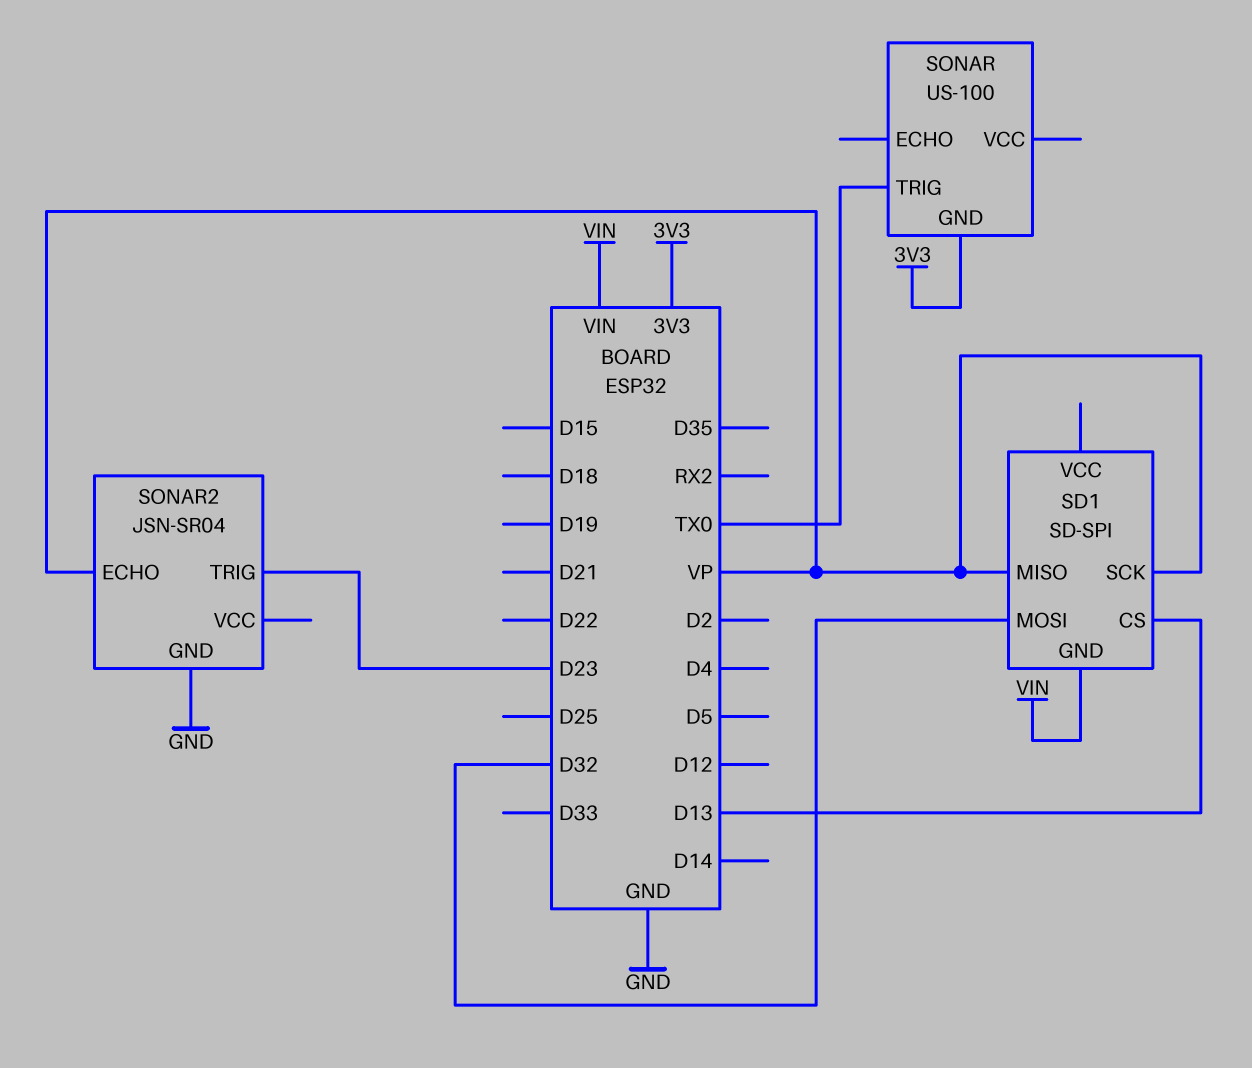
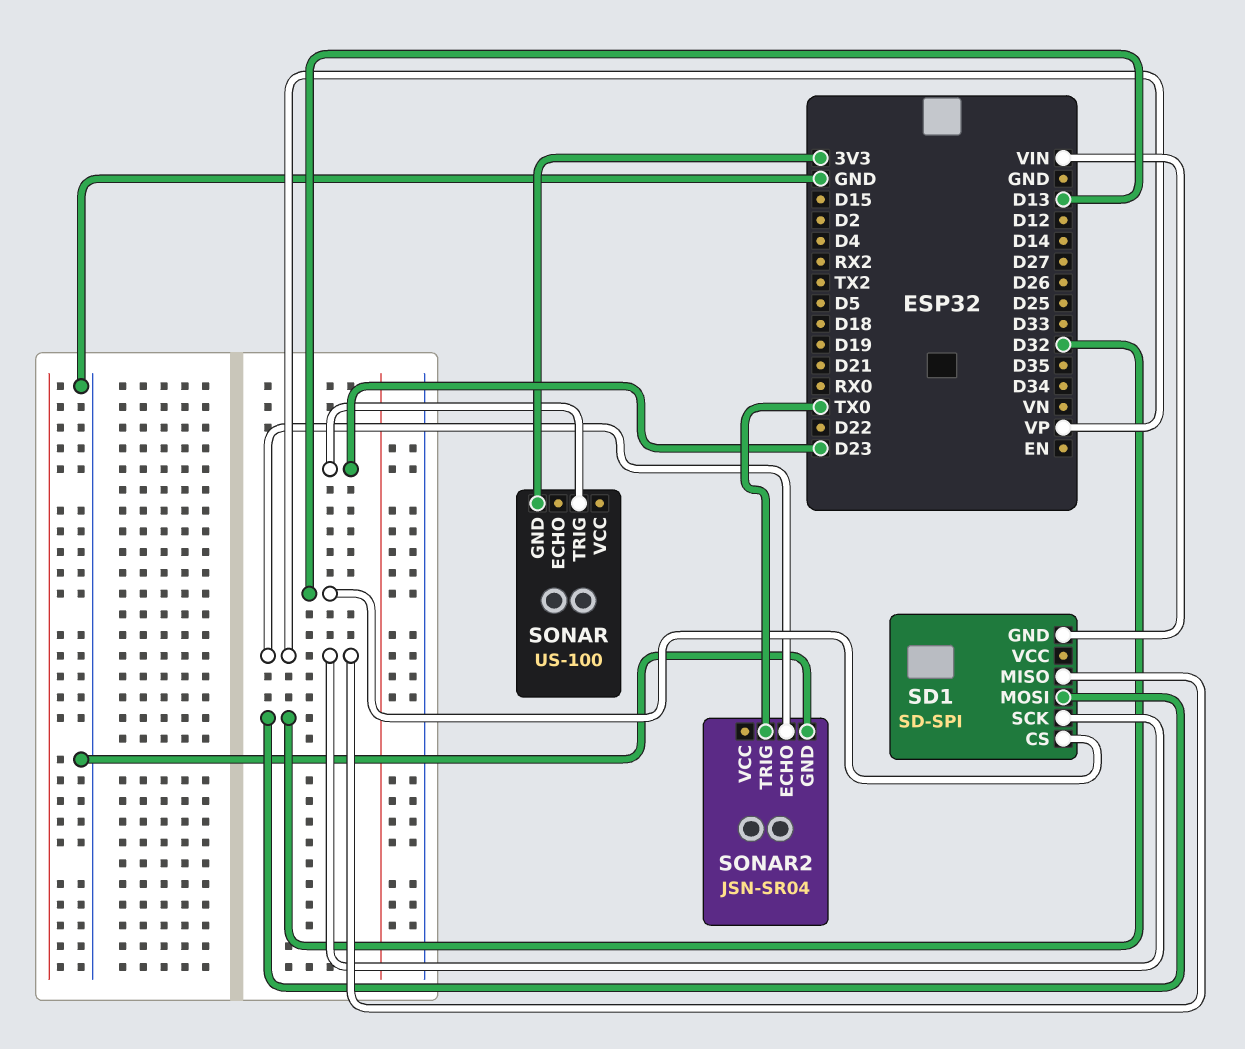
SONAR pin TRIG: TX0 -> D23
SONAR2 pin TRIG: D23 -> TX0

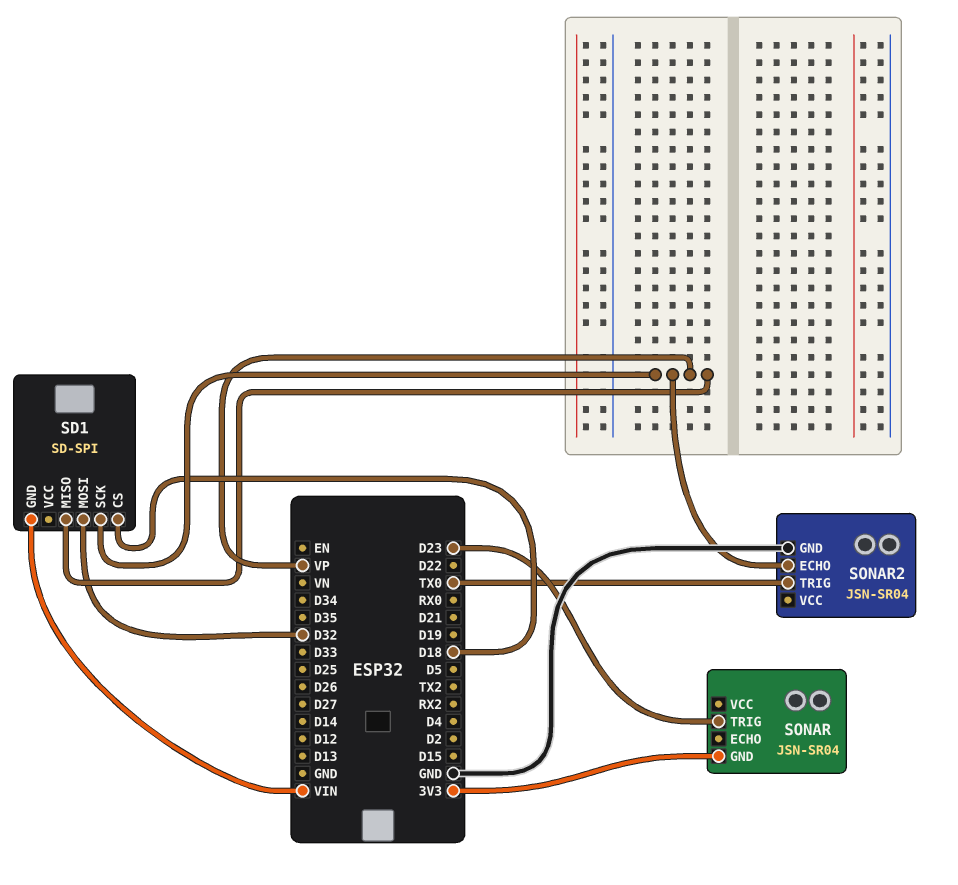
SD1 pin CS: D13 -> D18
SONAR: US-100 -> JSN-SR04

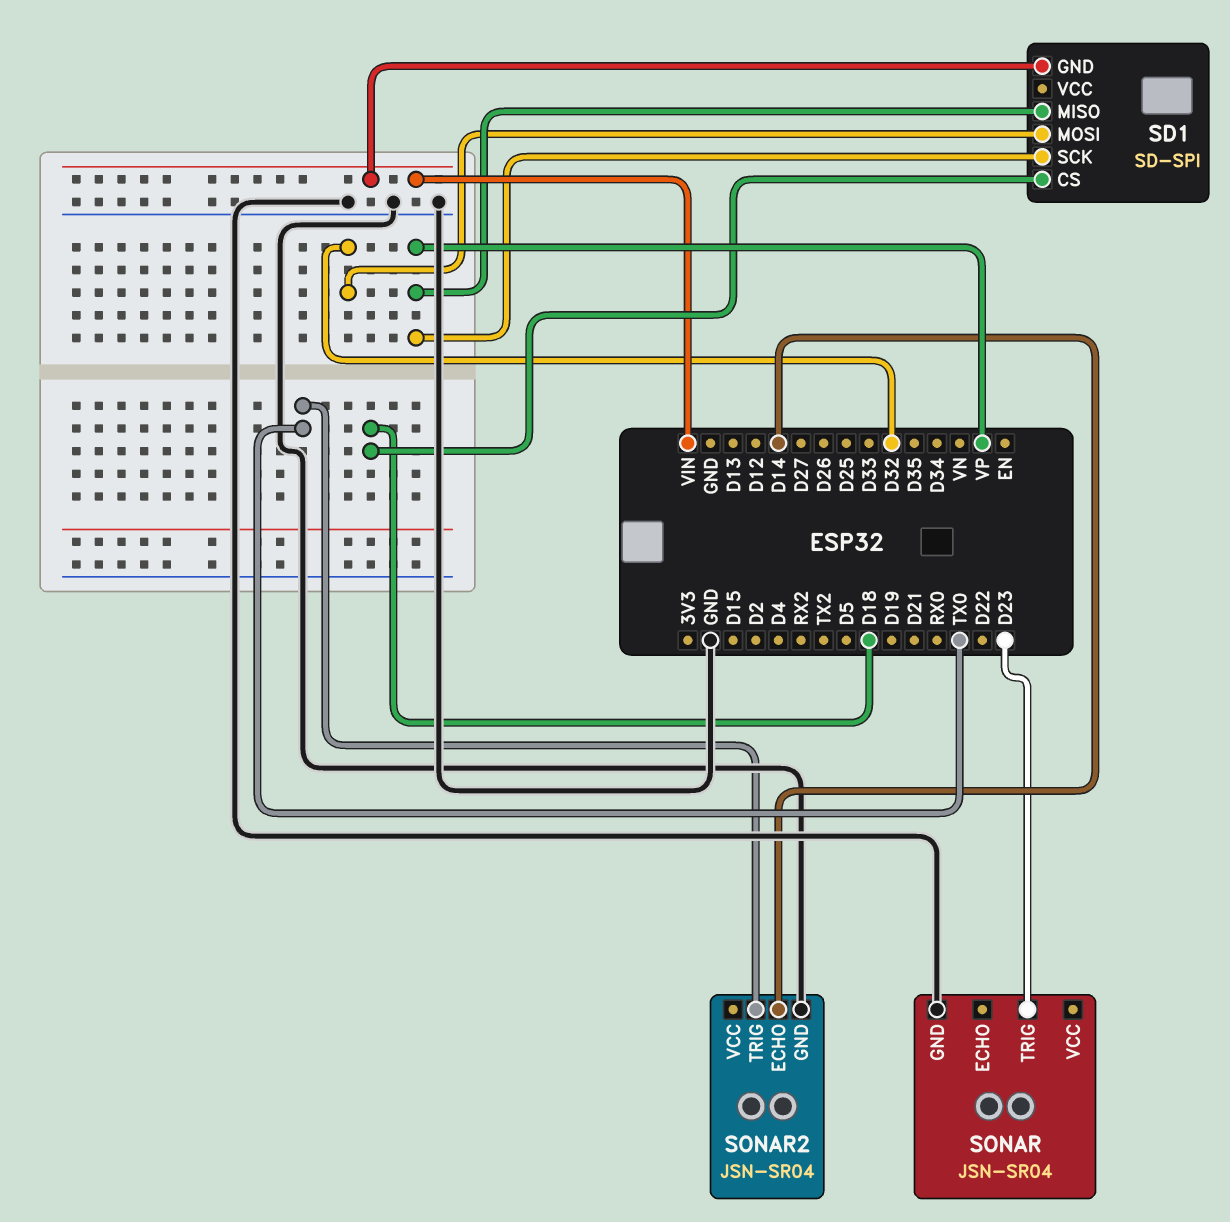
SONAR pin GND: 3V3 -> GND
SONAR2 pin ECHO: VP -> D14

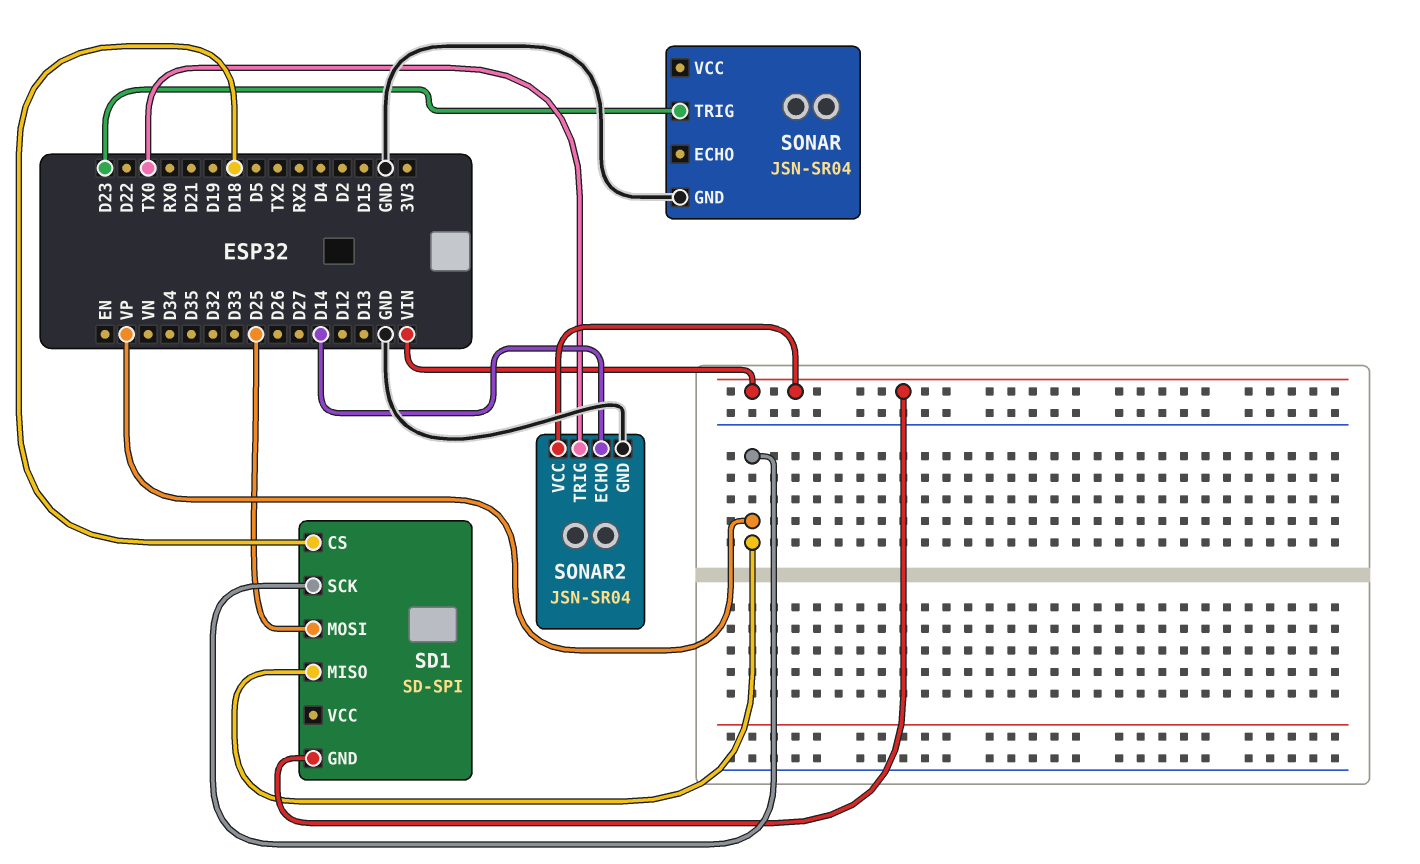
SD1 pin MOSI: D32 -> D25
SONAR2 pin VCC: none -> VIN

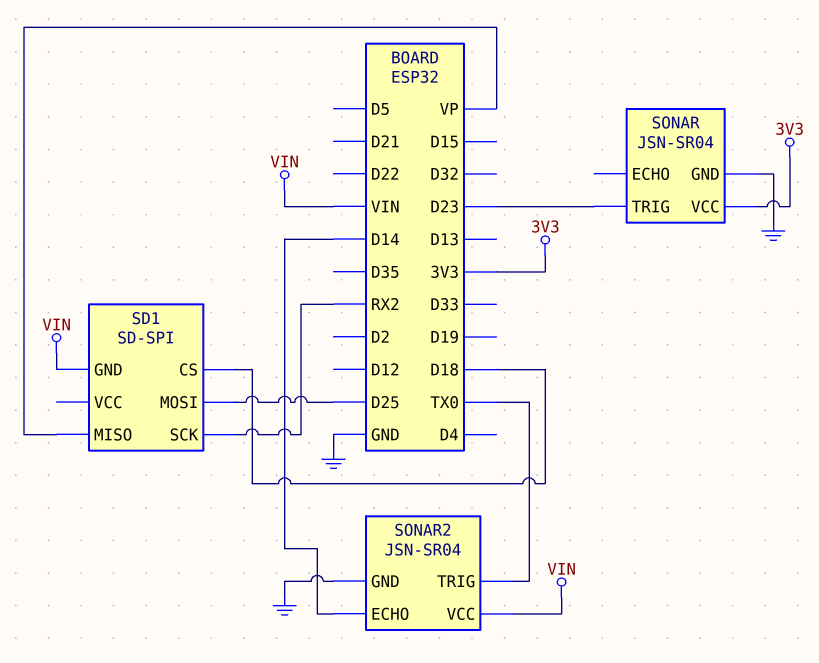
SD1 pin SCK: VP -> RX2
SONAR pin VCC: none -> 3V3

